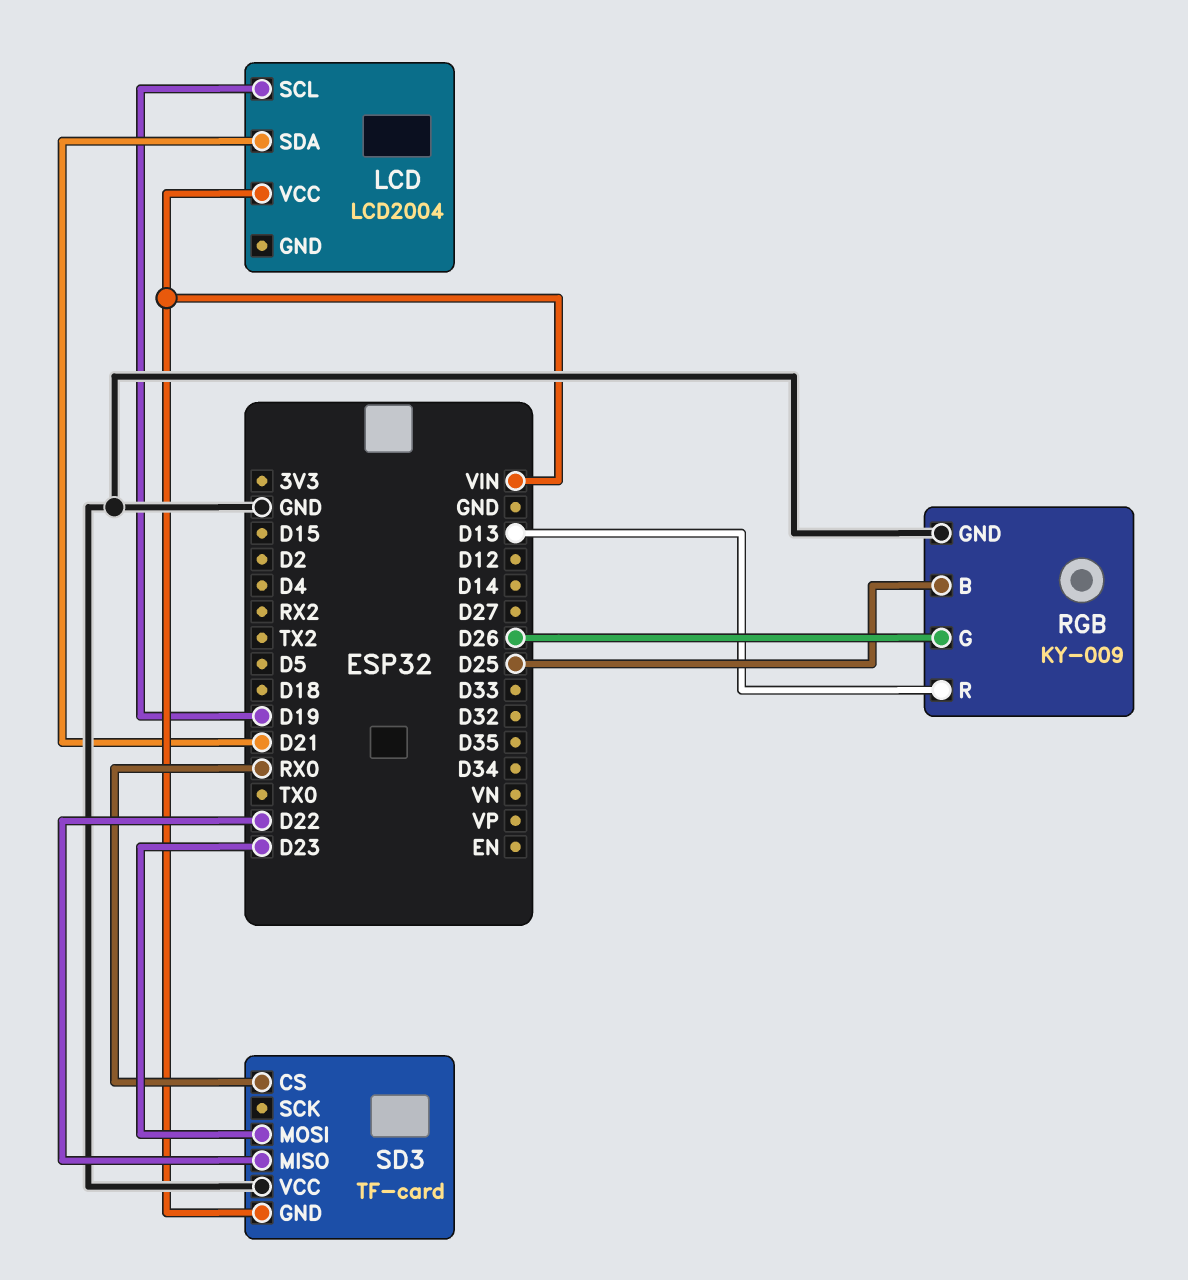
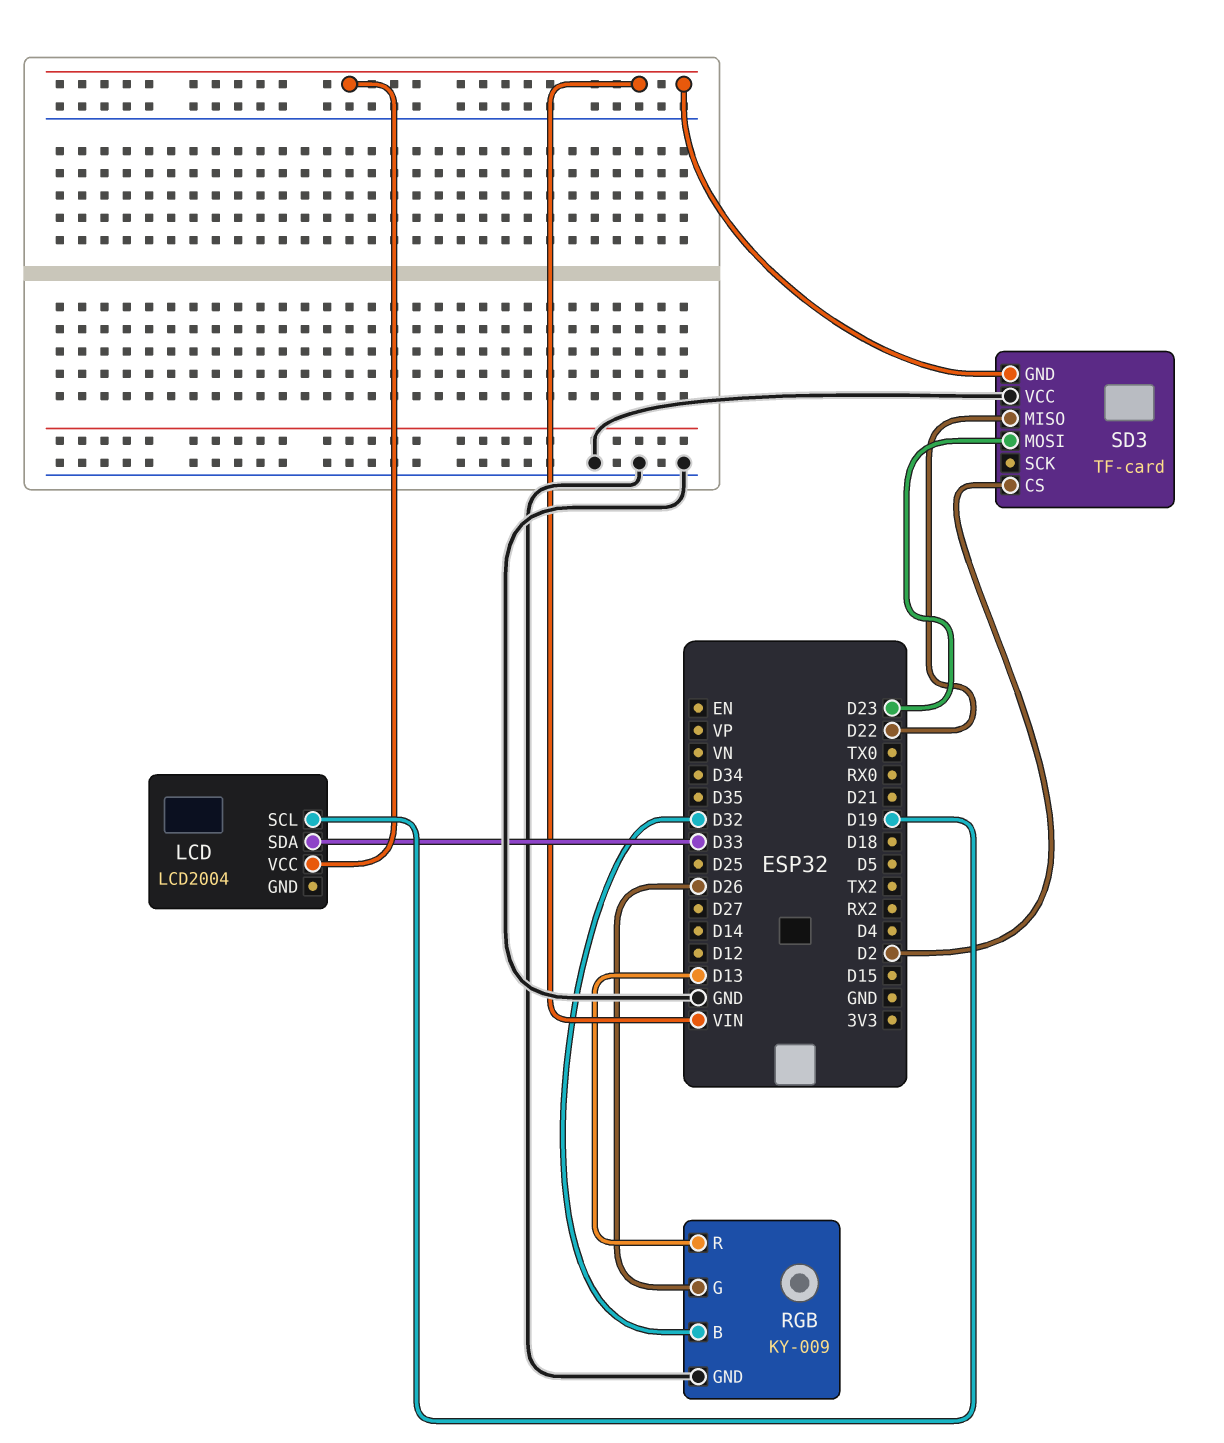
LCD pin SDA: D21 -> D33
RGB pin B: D25 -> D32
SD3 pin CS: RX0 -> D2

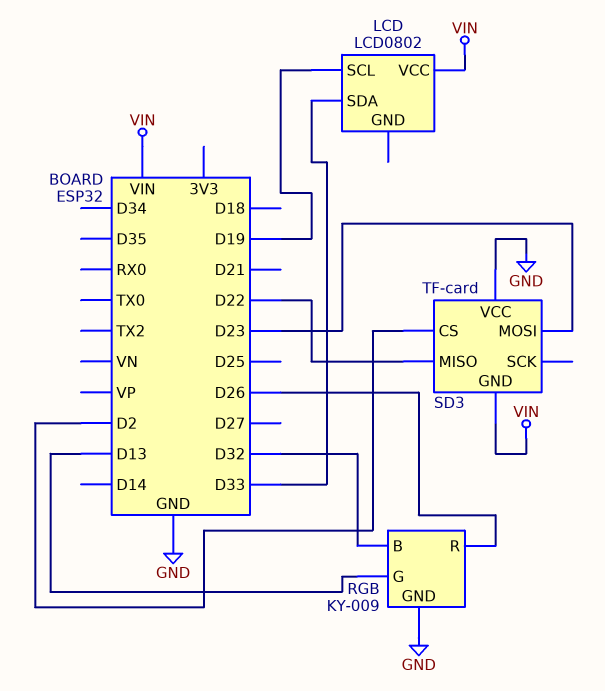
LCD: LCD2004 -> LCD0802
RGB pin G: D26 -> D13
RGB pin R: D13 -> D26

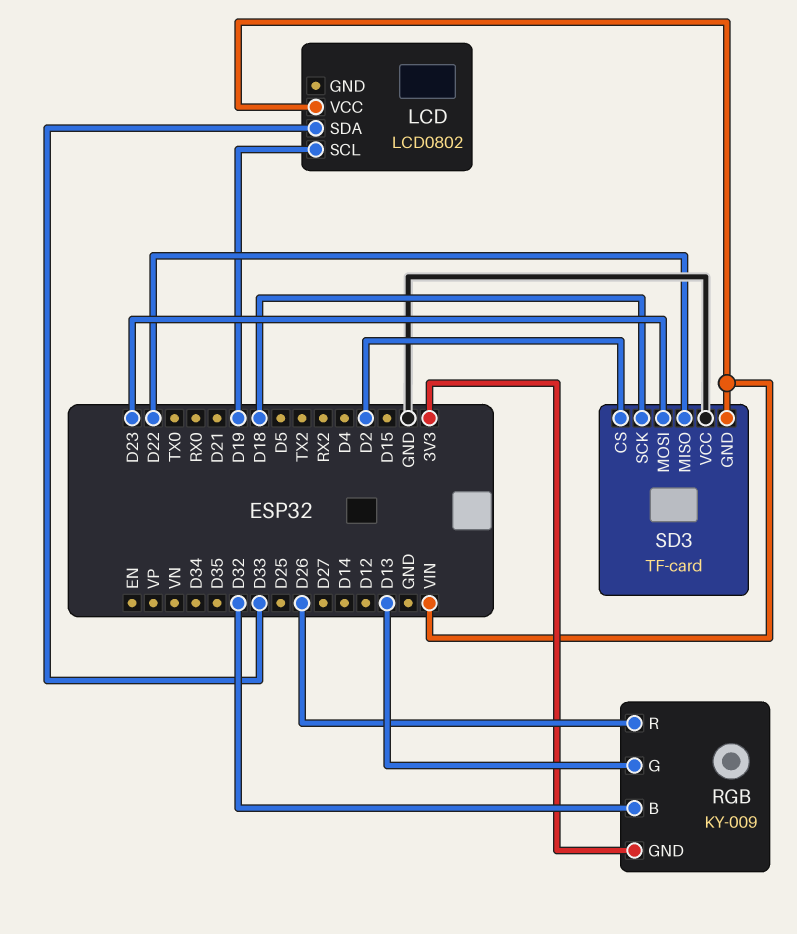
RGB pin GND: GND -> 3V3
SD3 pin SCK: none -> D18

